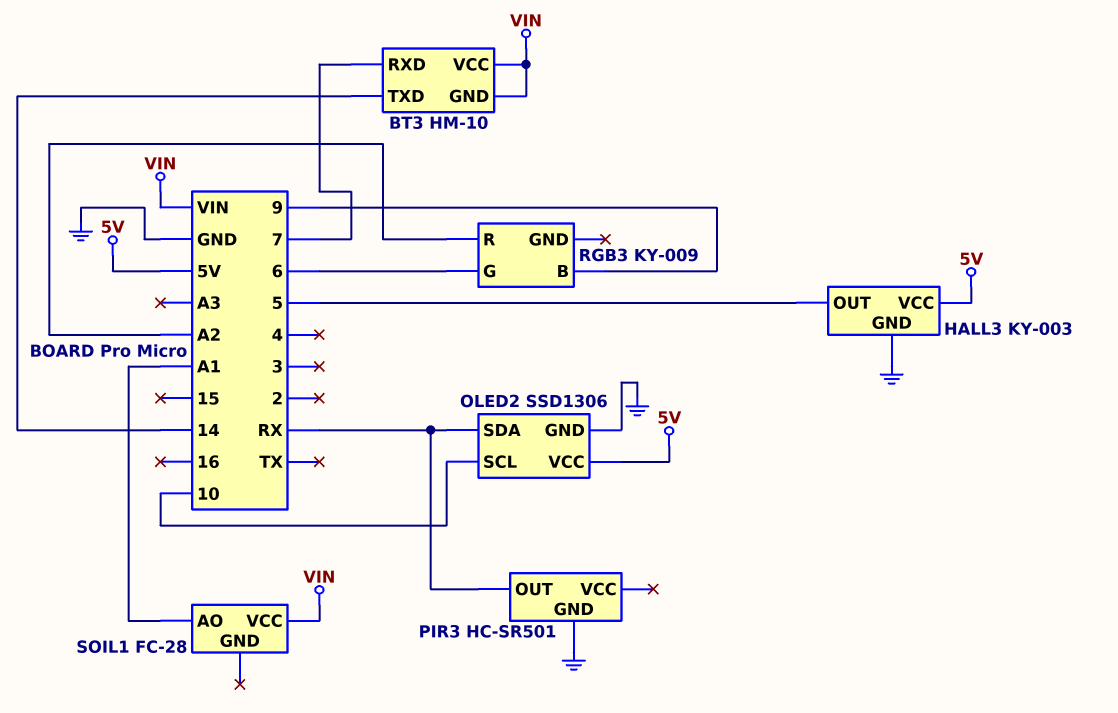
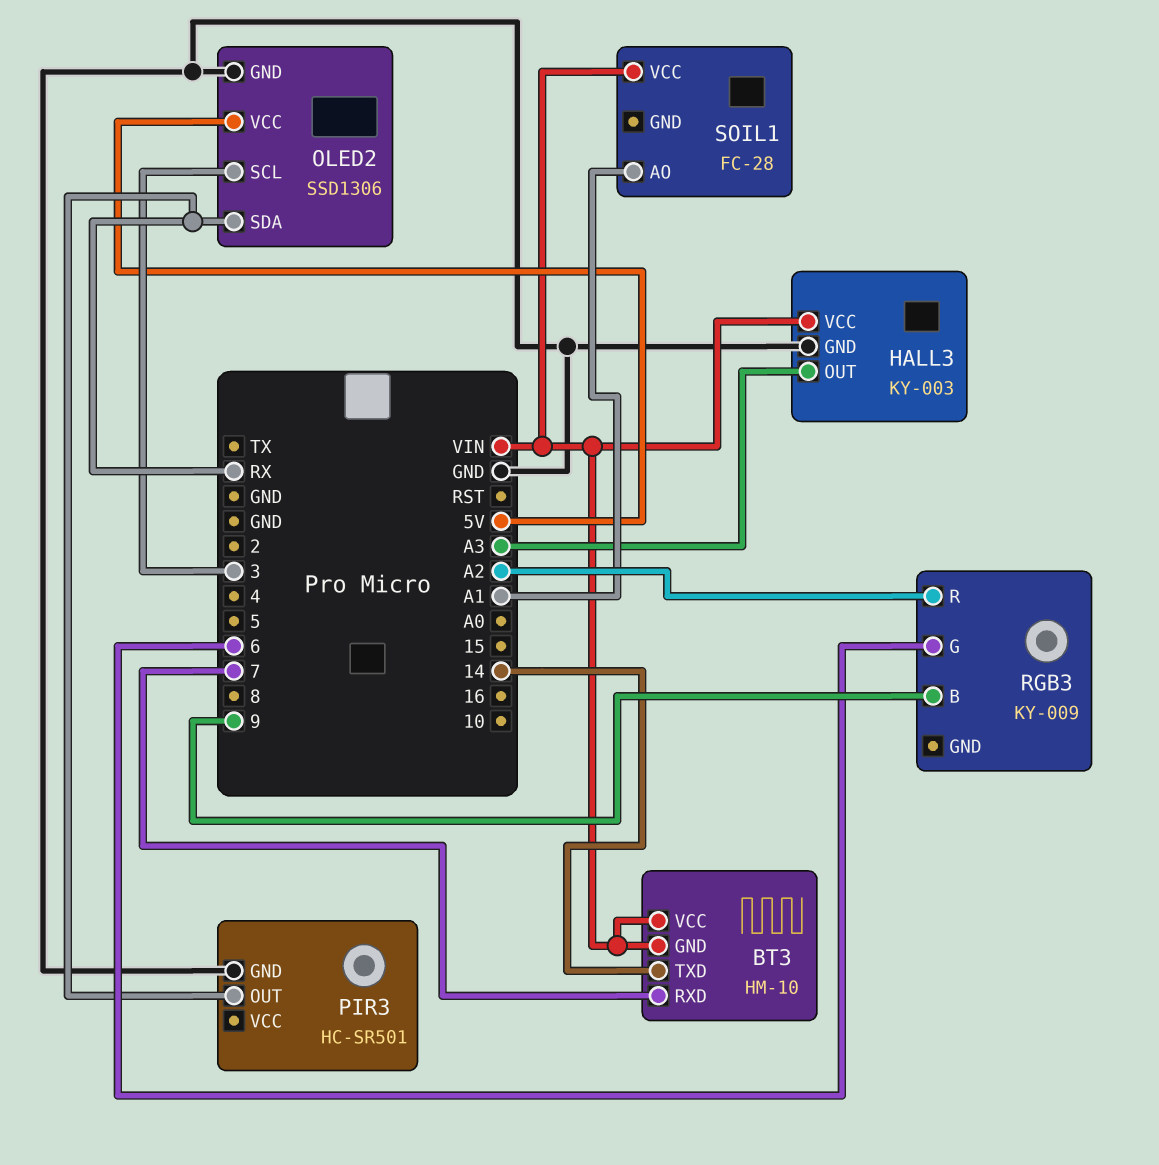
HALL3 pin OUT: 5 -> A3
HALL3 pin VCC: 5V -> VIN
OLED2 pin SCL: 10 -> 3

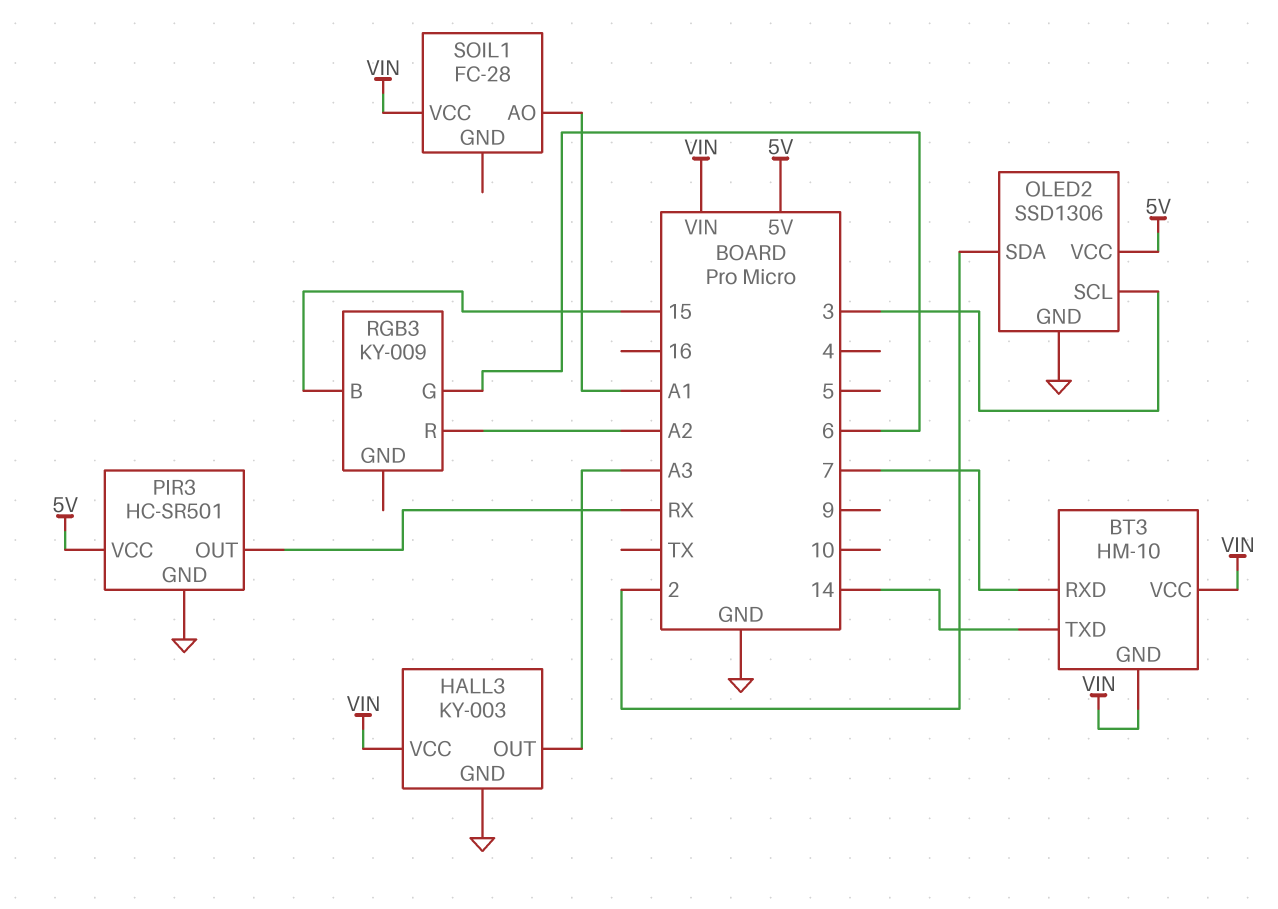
OLED2 pin SDA: RX -> 2
PIR3 pin VCC: none -> 5V
RGB3 pin B: 9 -> 15

